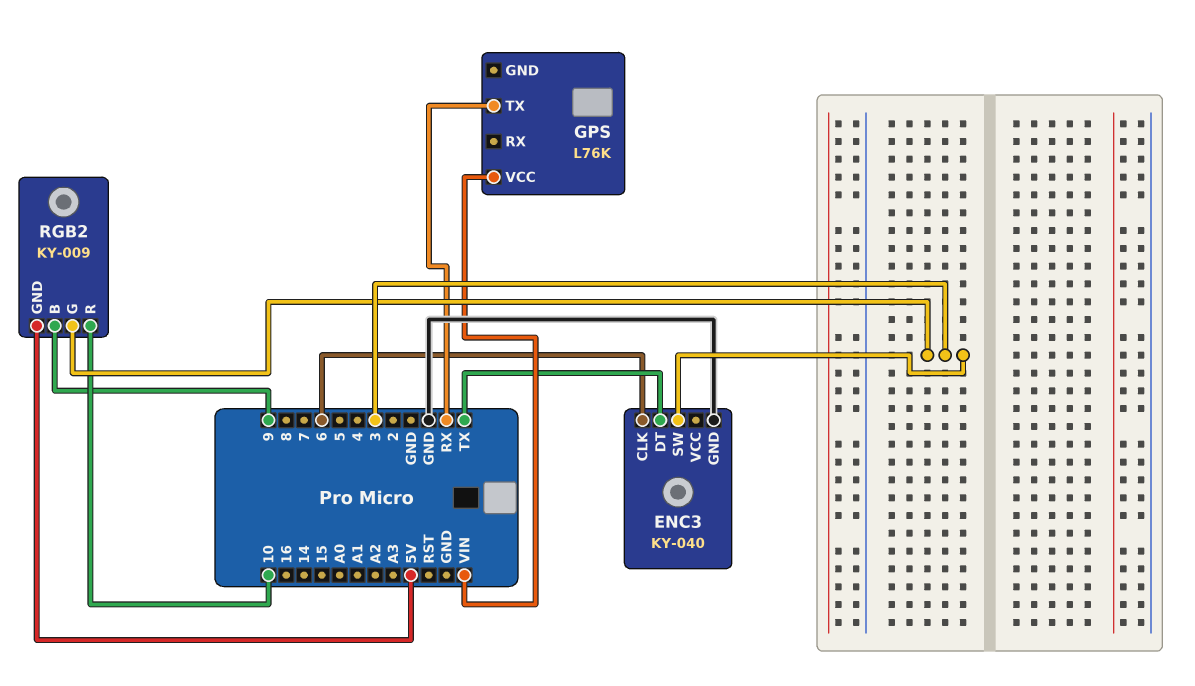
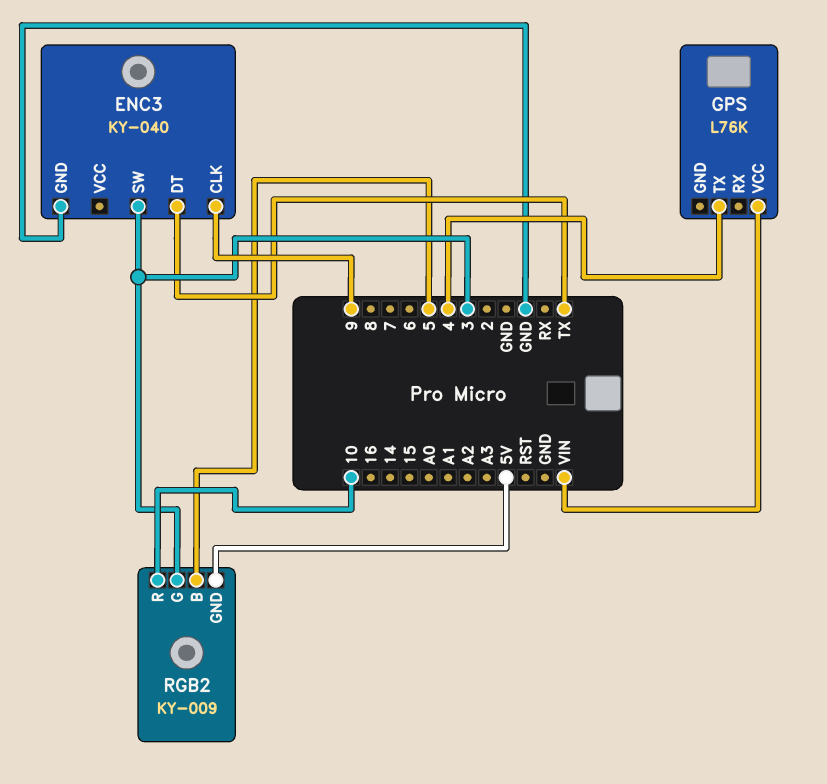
ENC3 pin CLK: 6 -> 9
GPS pin TX: RX -> 4
RGB2 pin B: 9 -> 5

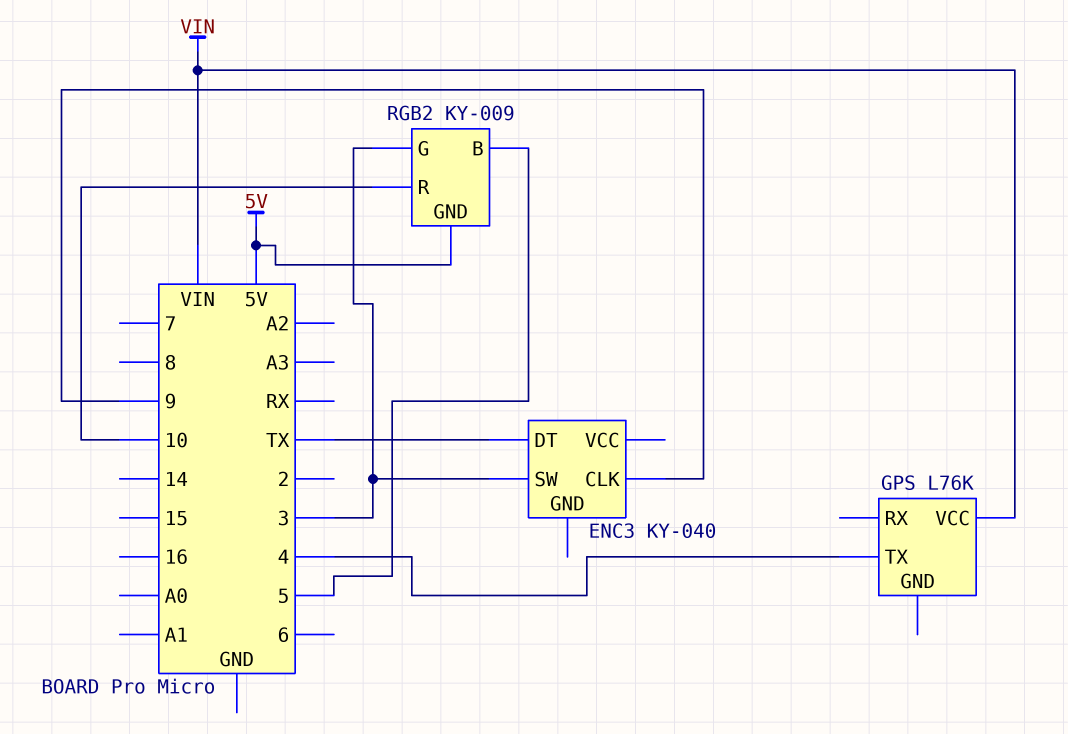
ENC3 pin GND: GND -> none

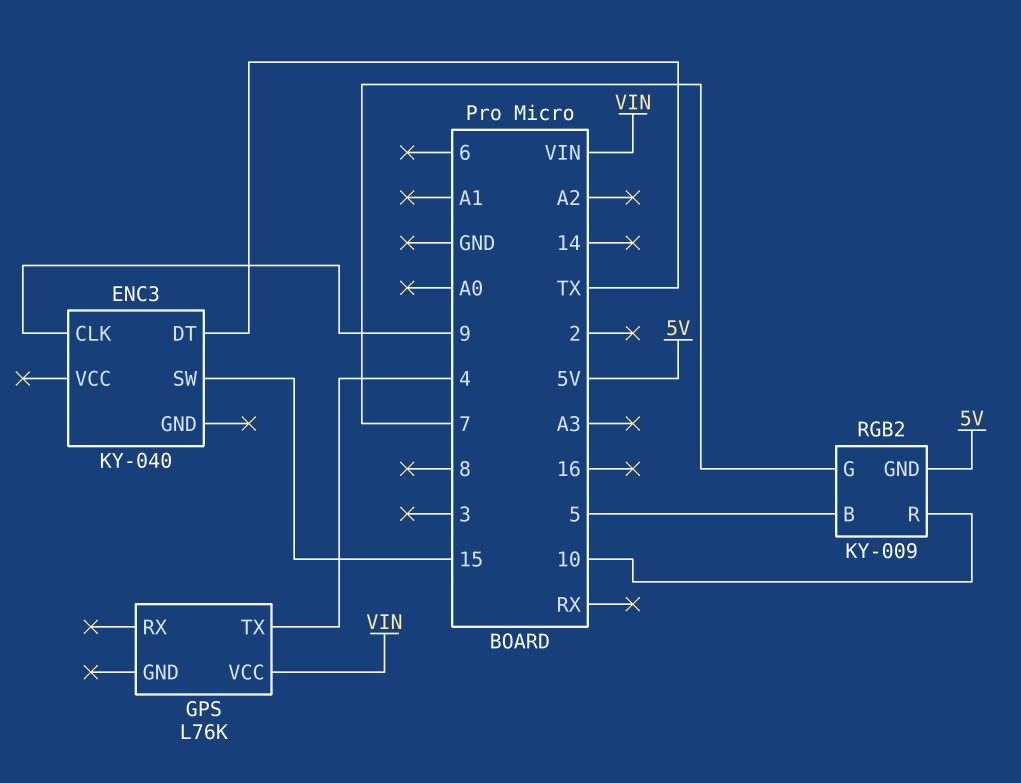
ENC3 pin SW: 3 -> 15
RGB2 pin G: 3 -> 7

